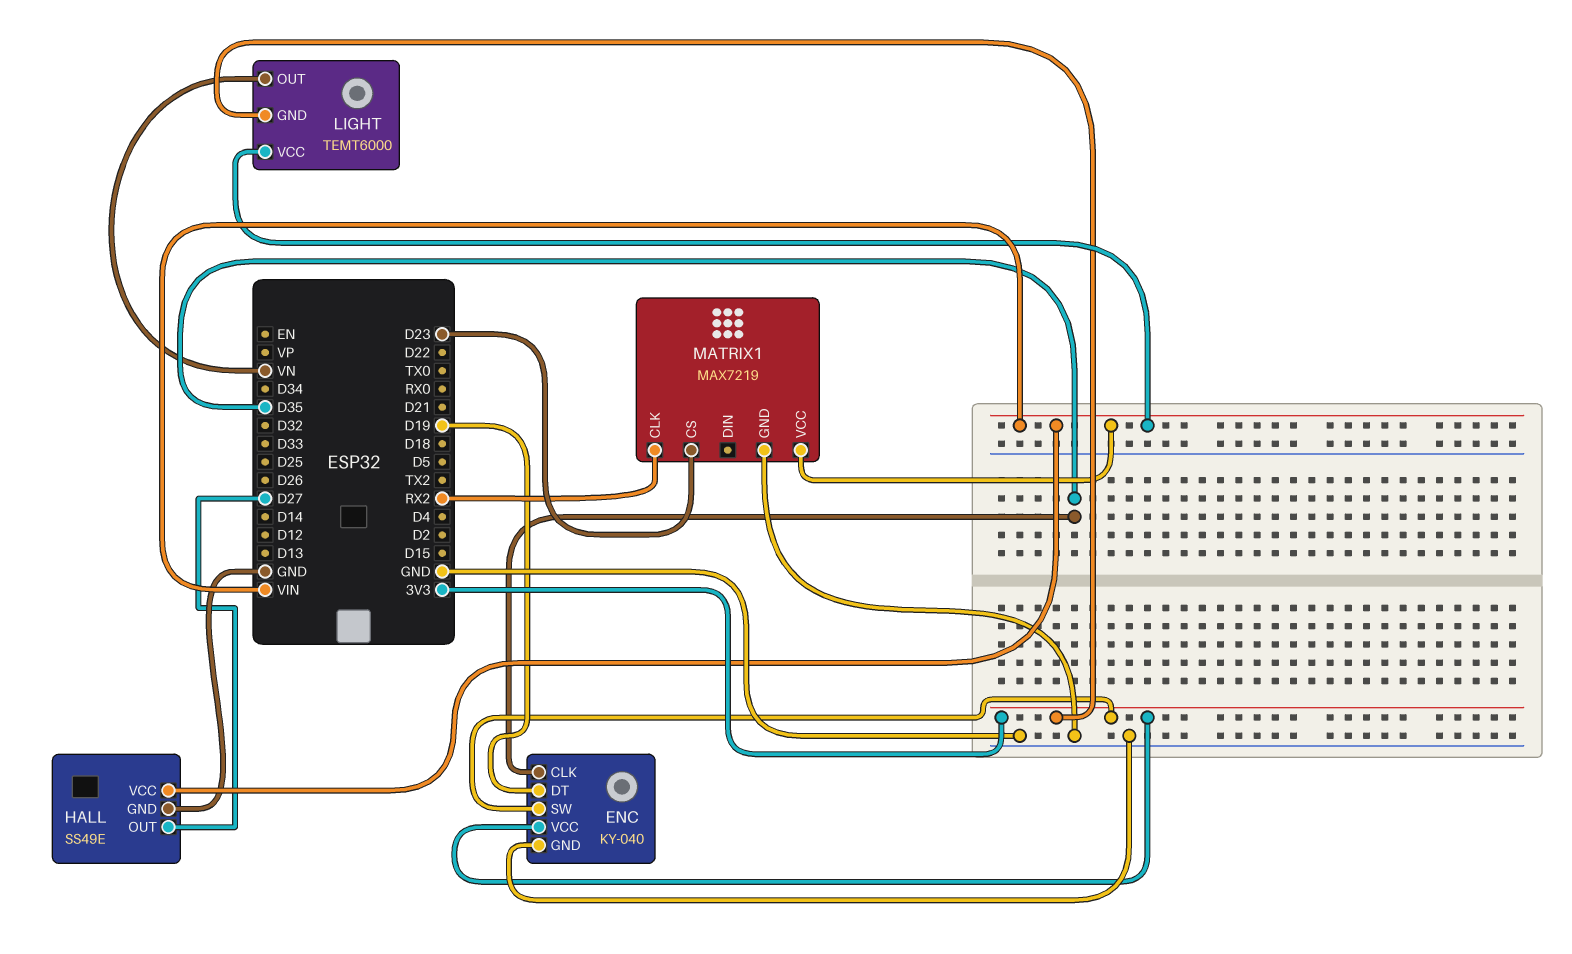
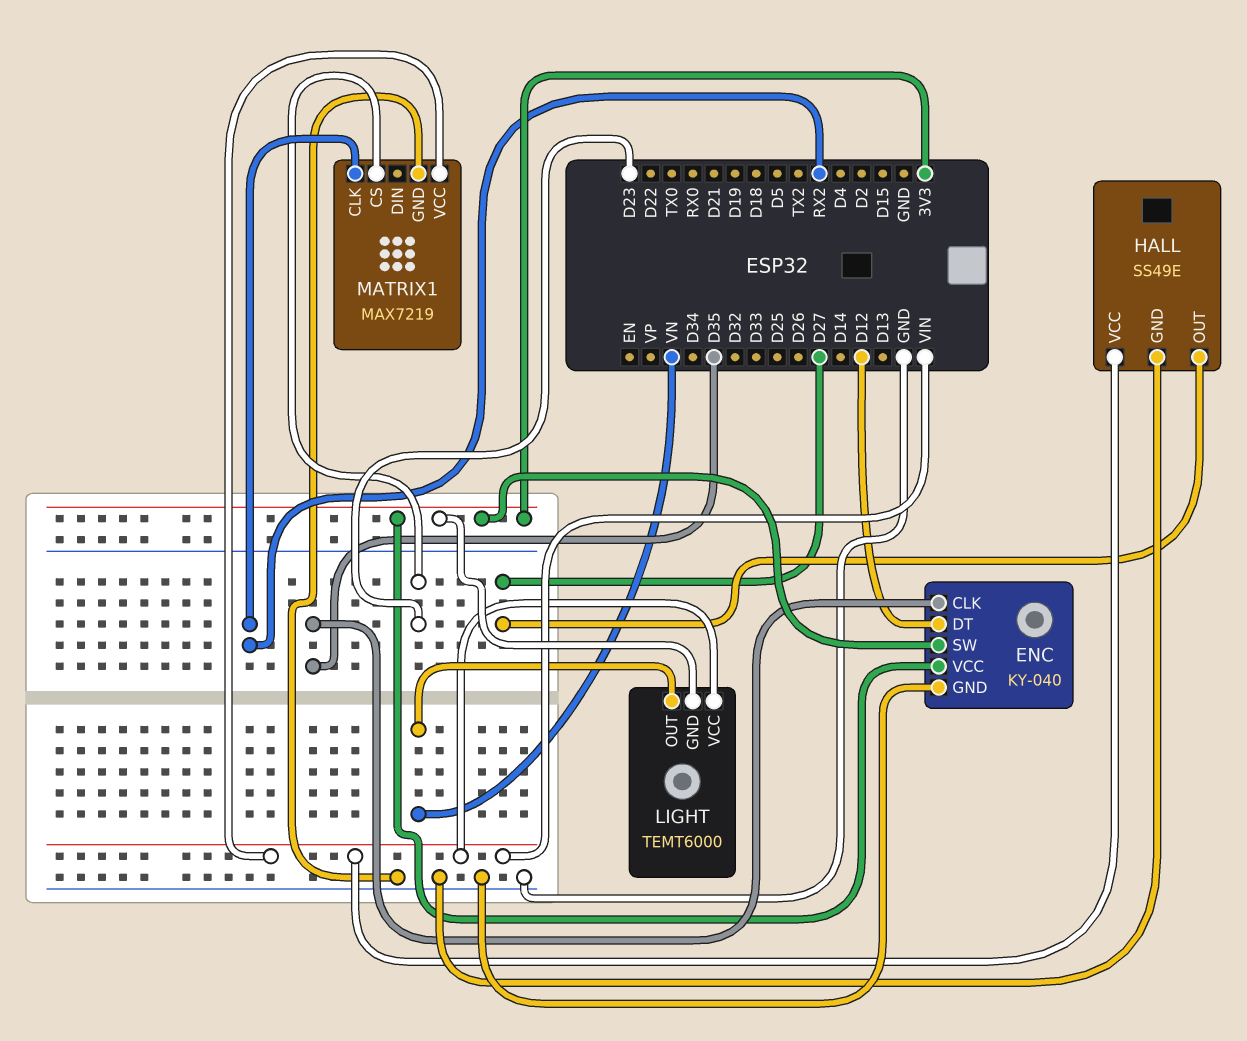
ENC pin DT: D19 -> D12

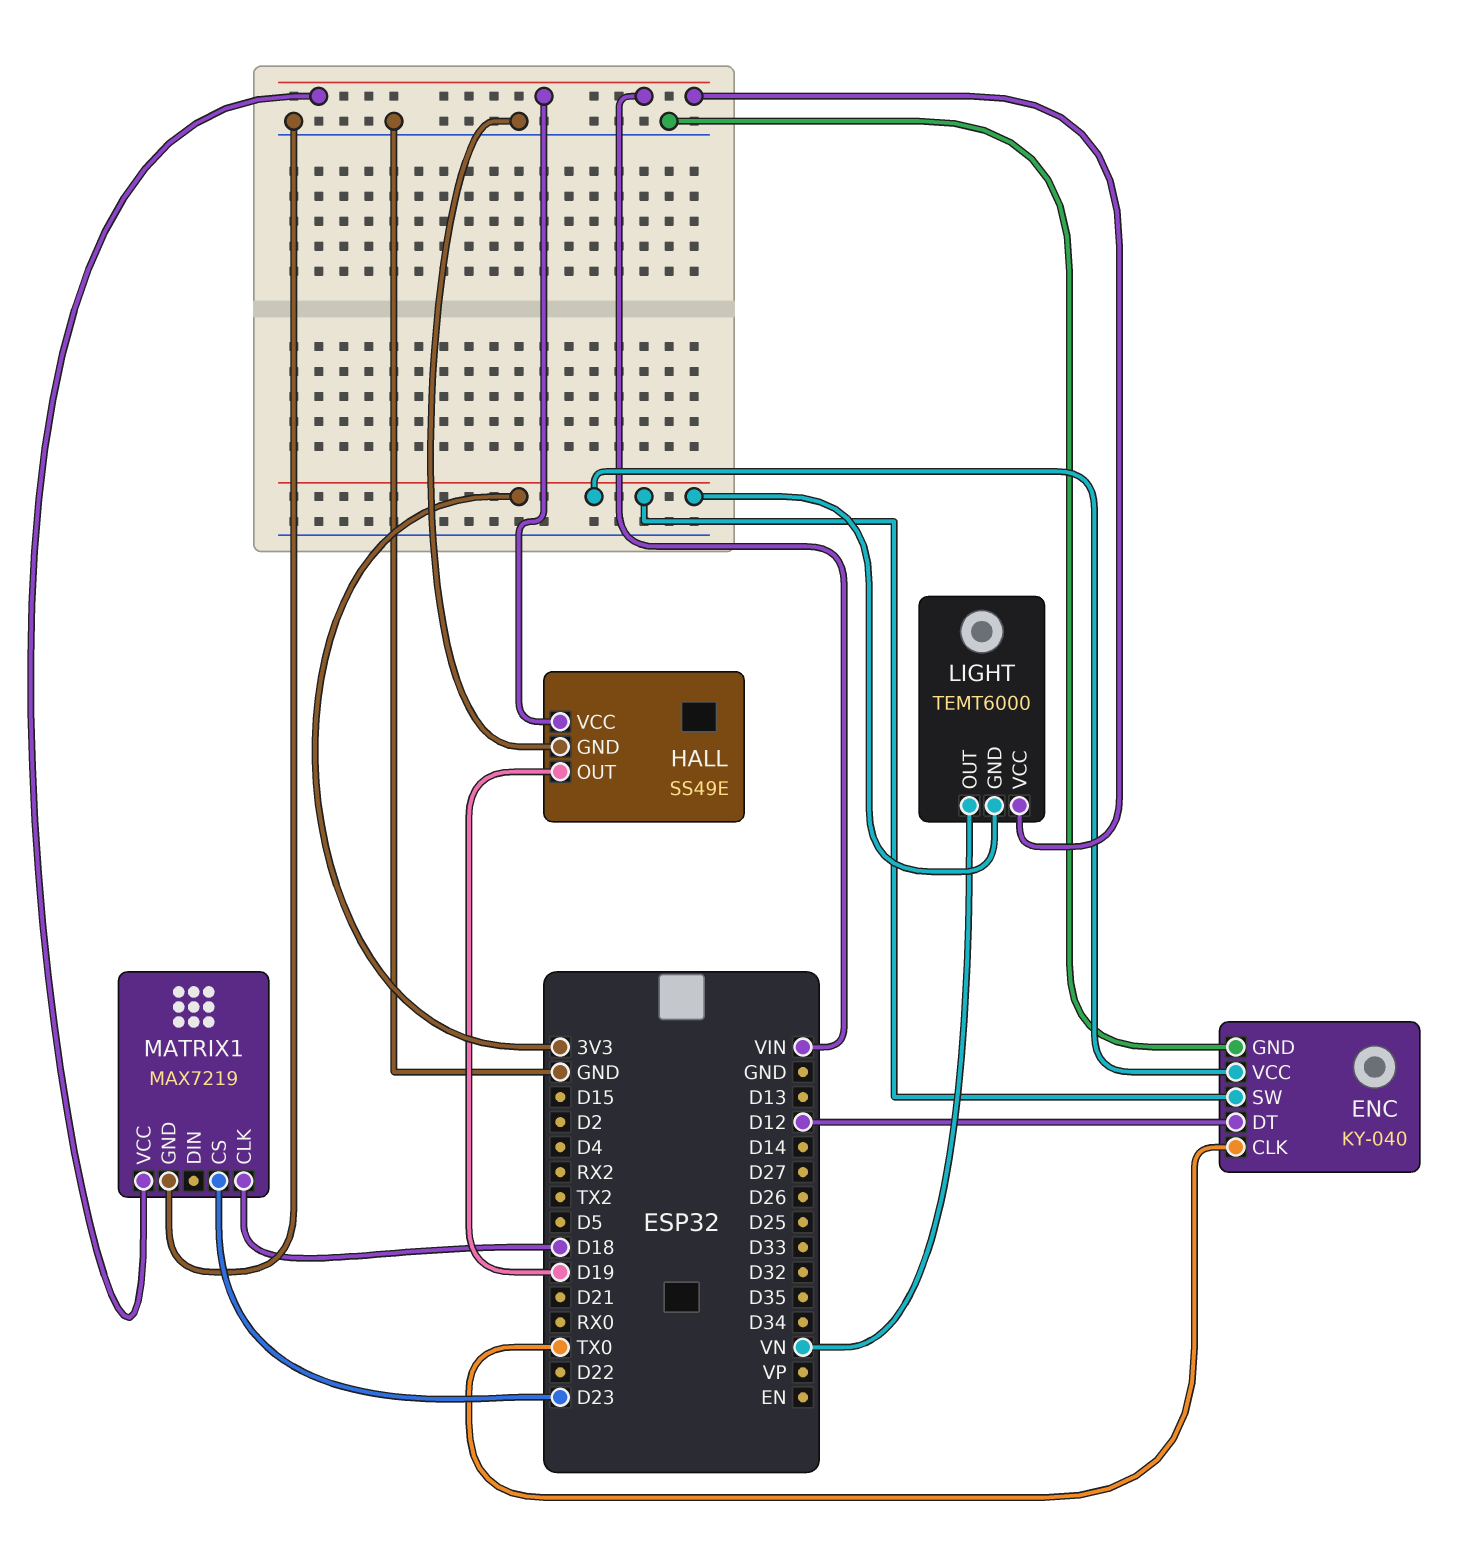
ENC pin CLK: D35 -> TX0
HALL pin OUT: D27 -> D19
MATRIX1 pin CLK: RX2 -> D18

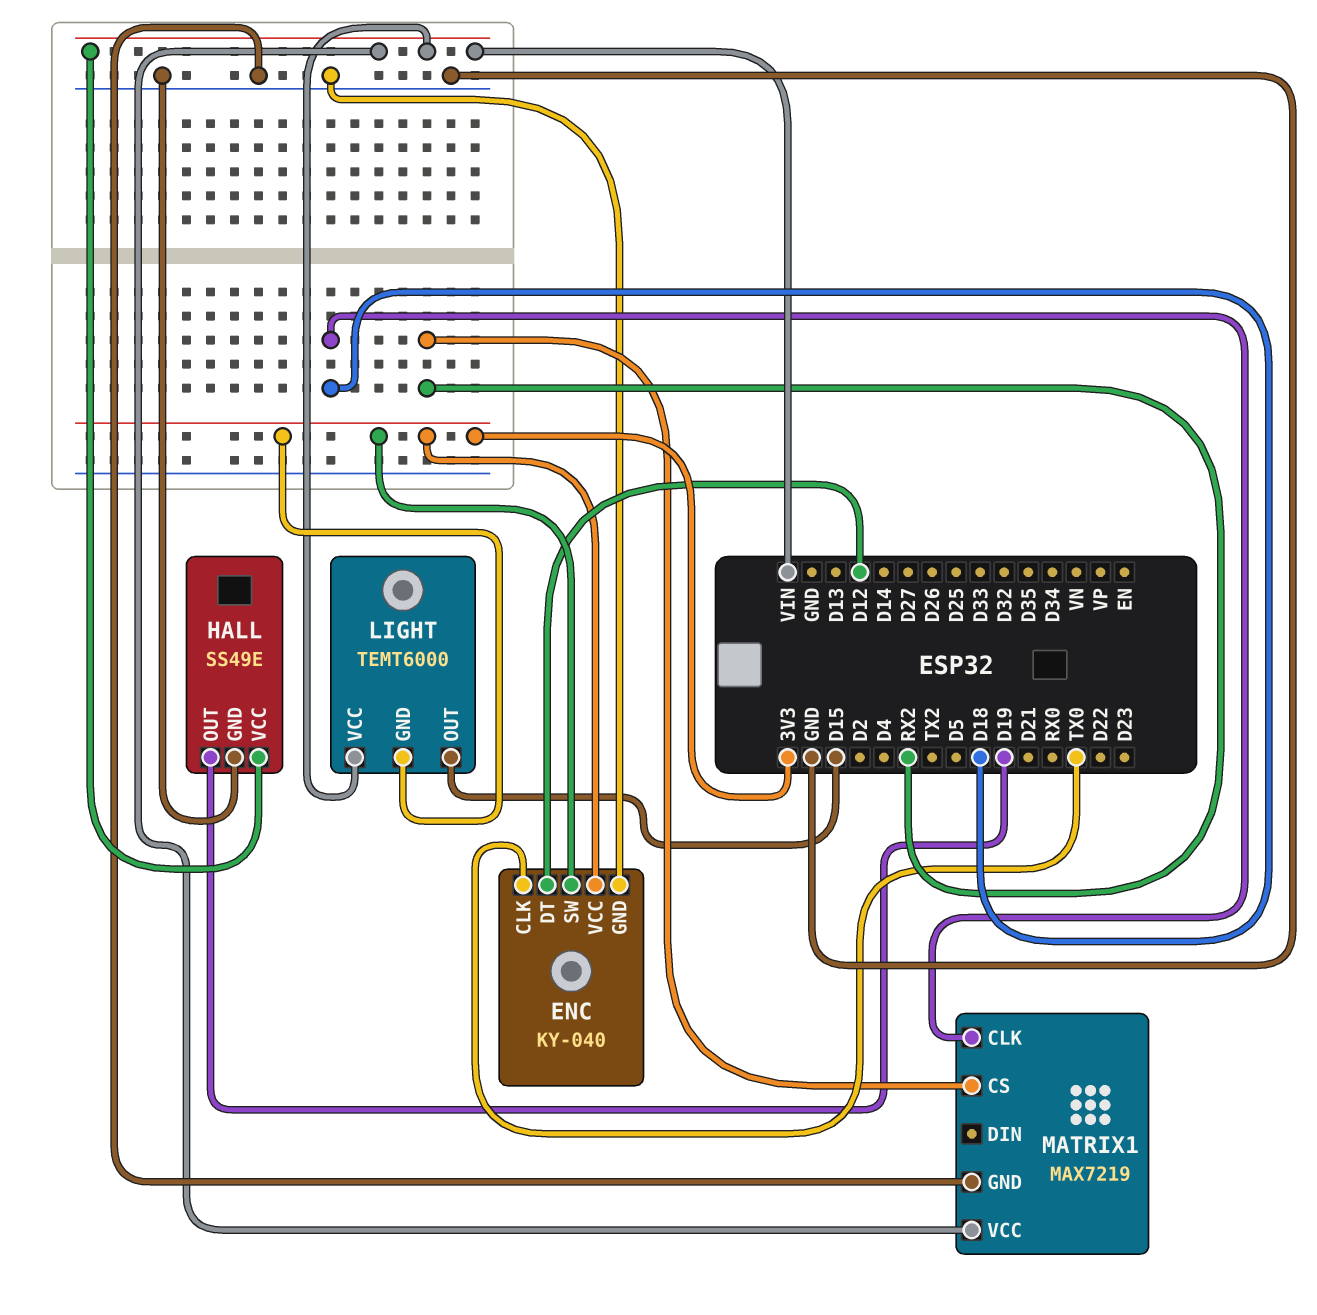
LIGHT pin OUT: VN -> D15
MATRIX1 pin CS: D23 -> RX2

